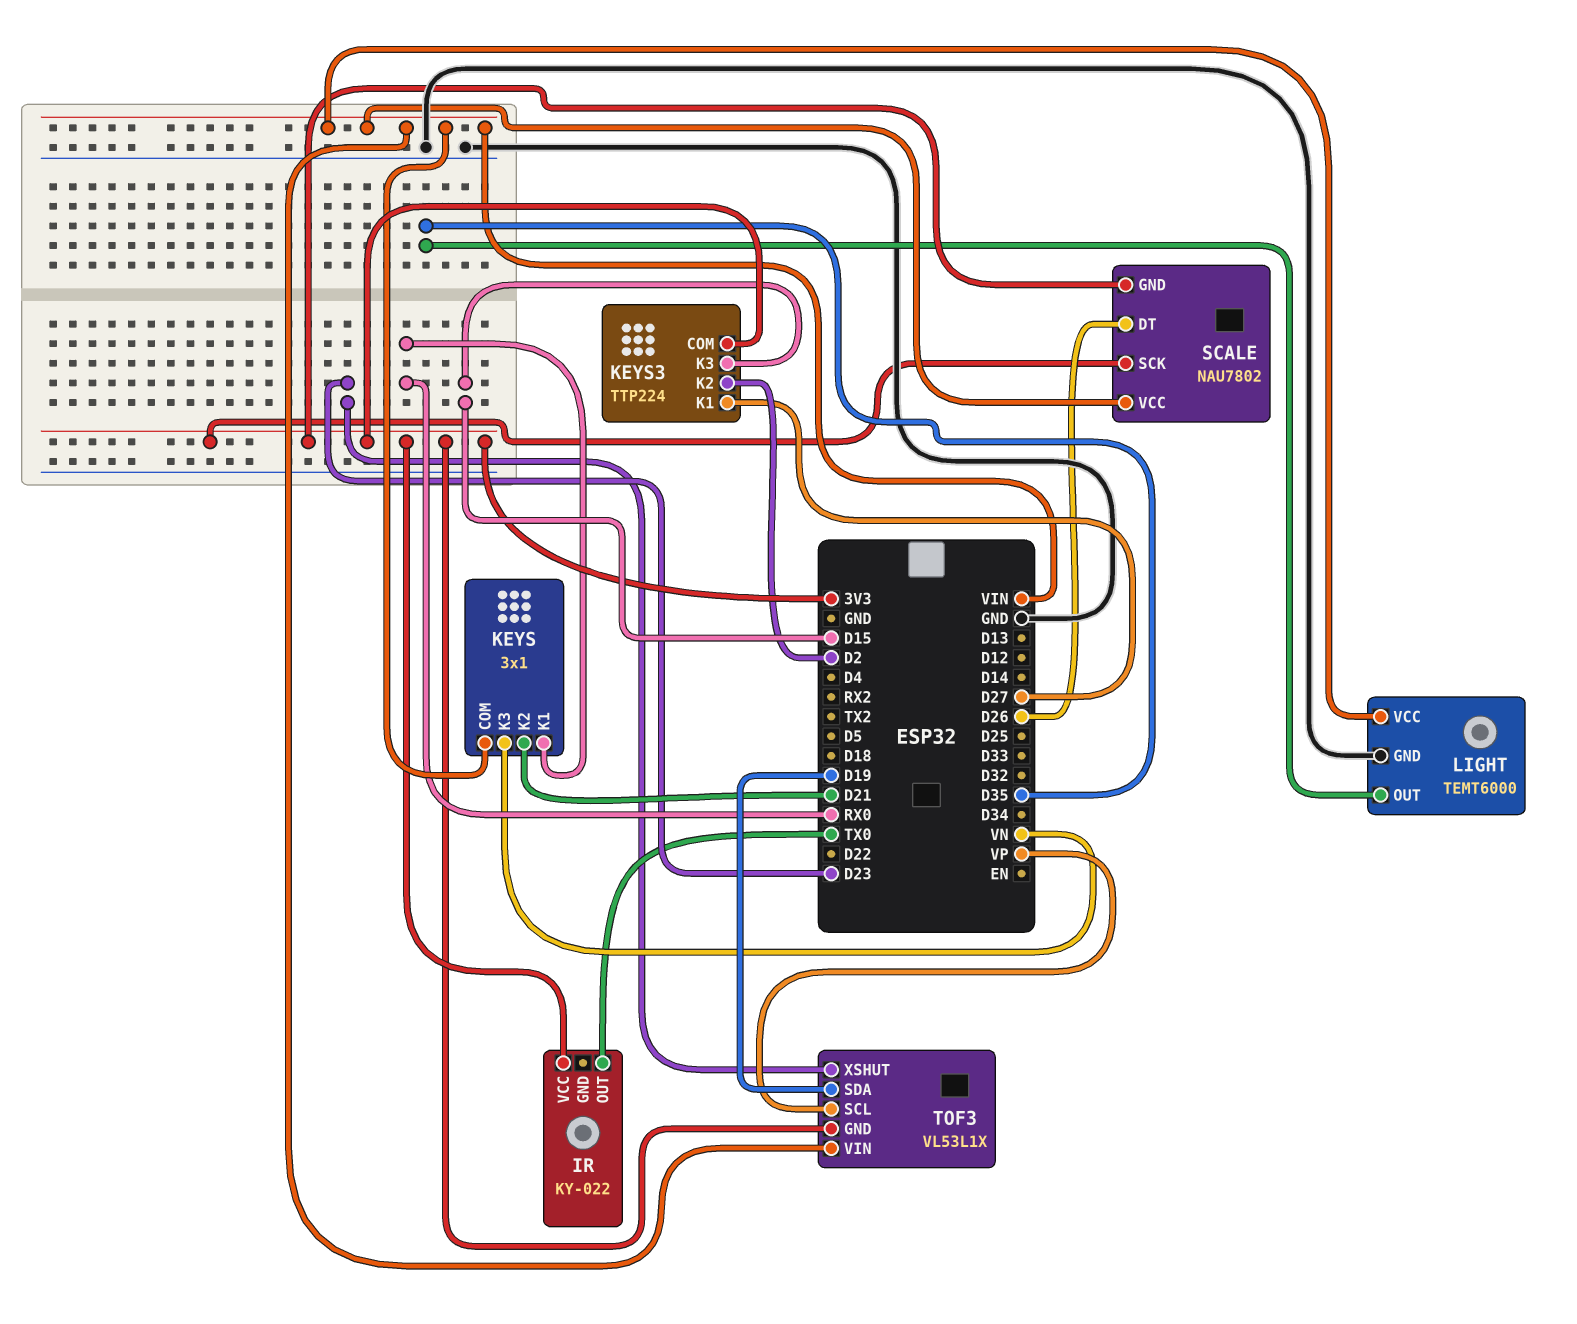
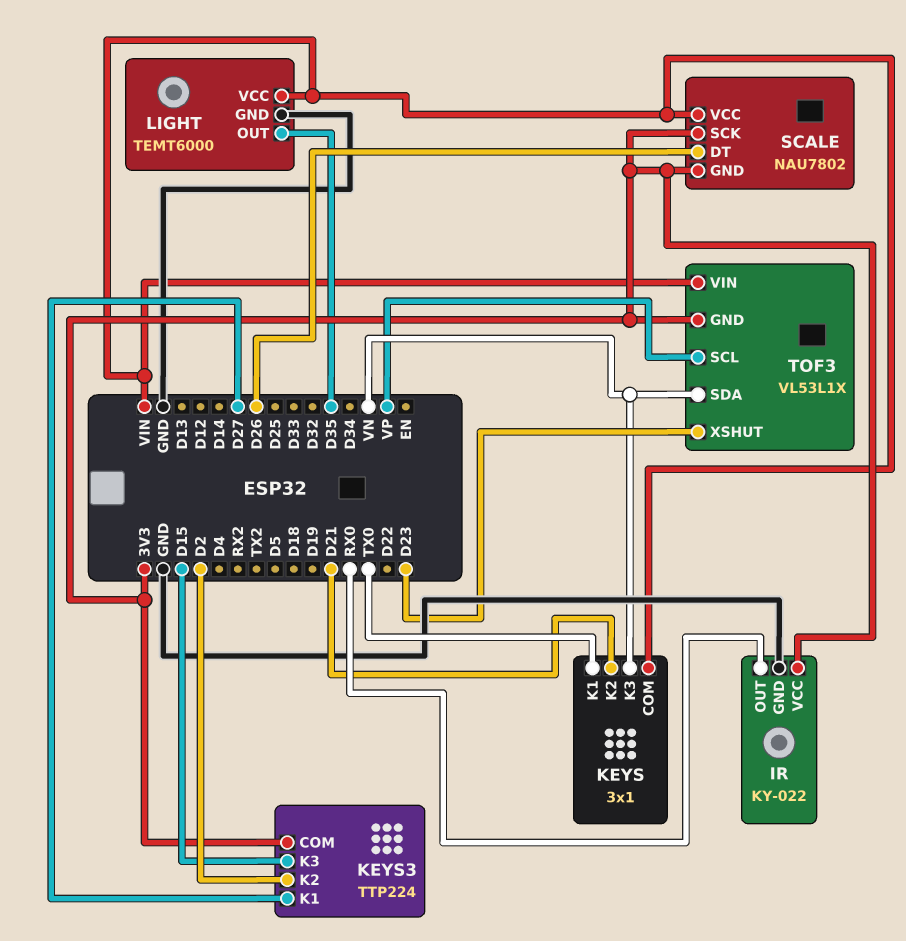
IR pin GND: none -> GND
IR pin OUT: TX0 -> RX0
KEYS pin K1: RX0 -> TX0
TOF3 pin SDA: D19 -> VN

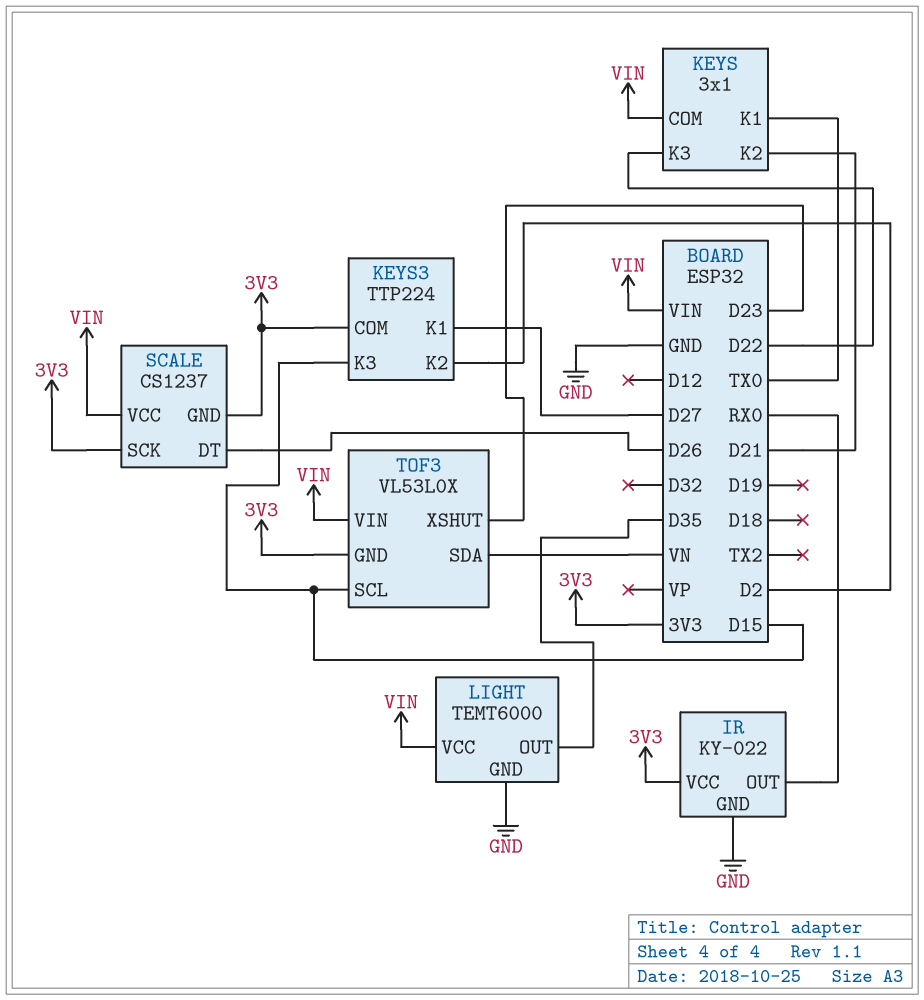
KEYS pin K3: VN -> D22
SCALE: NAU7802 -> CS1237
TOF3: VL53L1X -> VL53L0X
TOF3 pin SCL: VP -> D15

